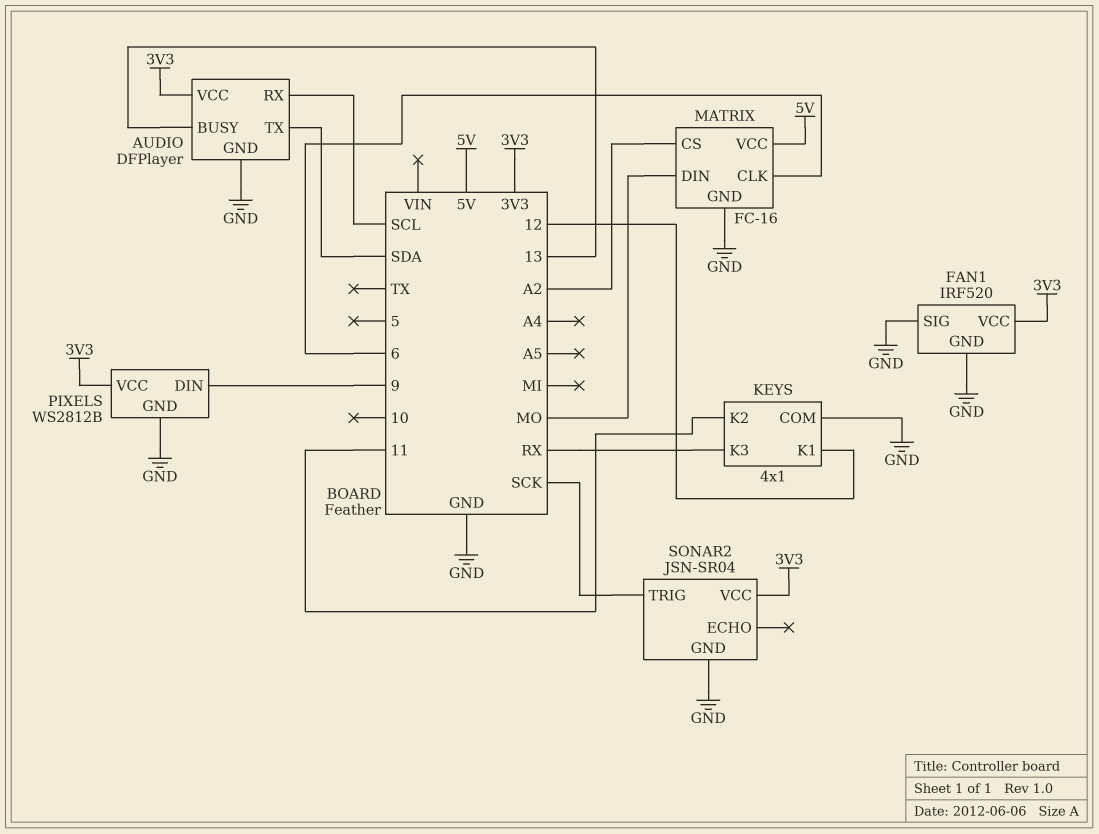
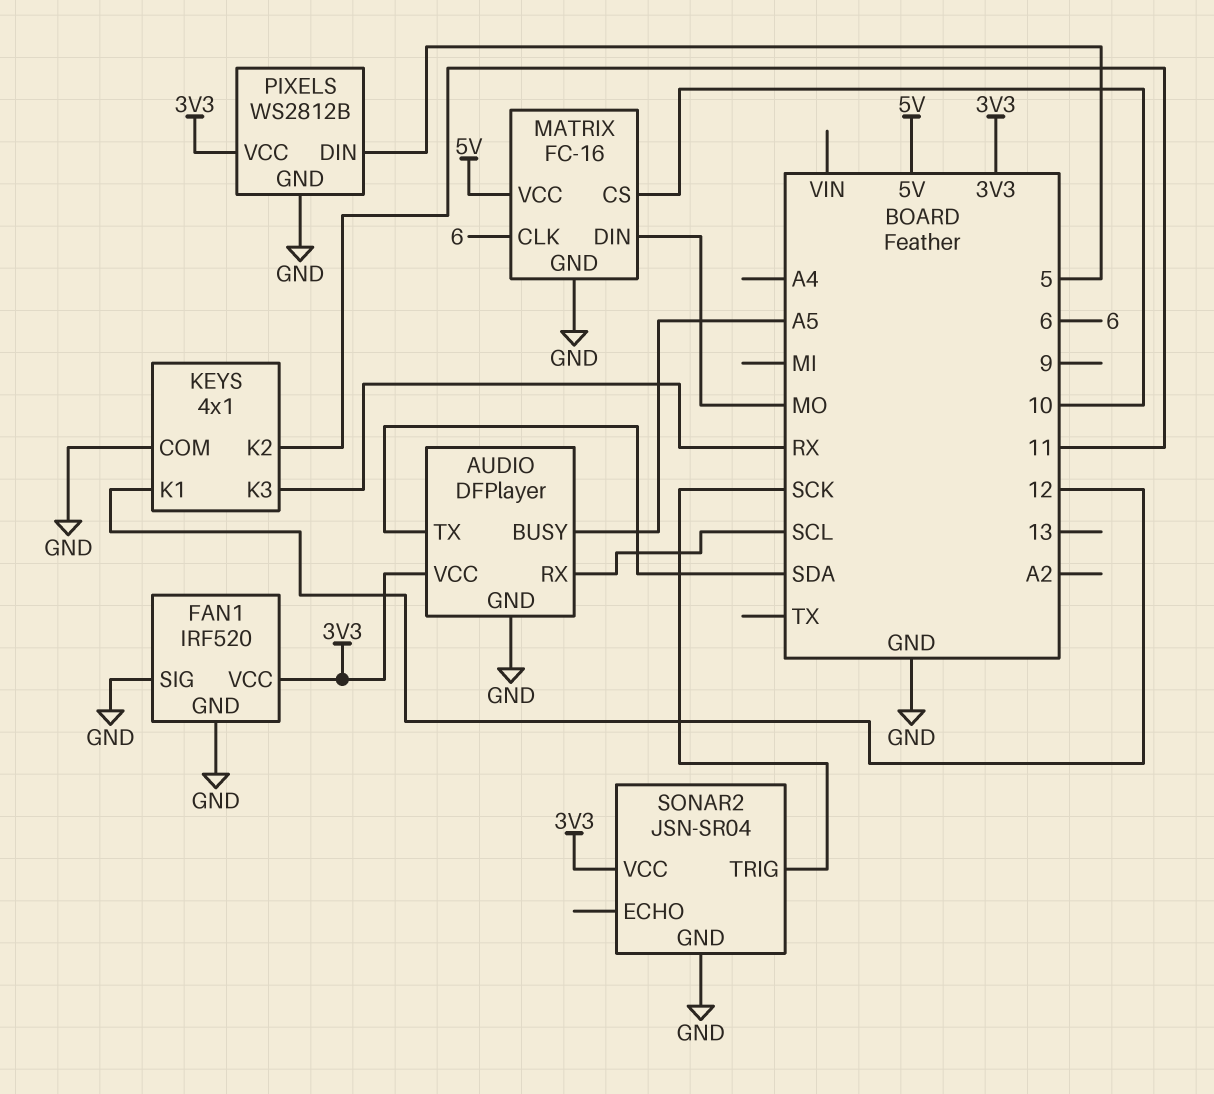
AUDIO pin BUSY: 13 -> A5
MATRIX pin CS: A2 -> 10
PIXELS pin DIN: 9 -> 5

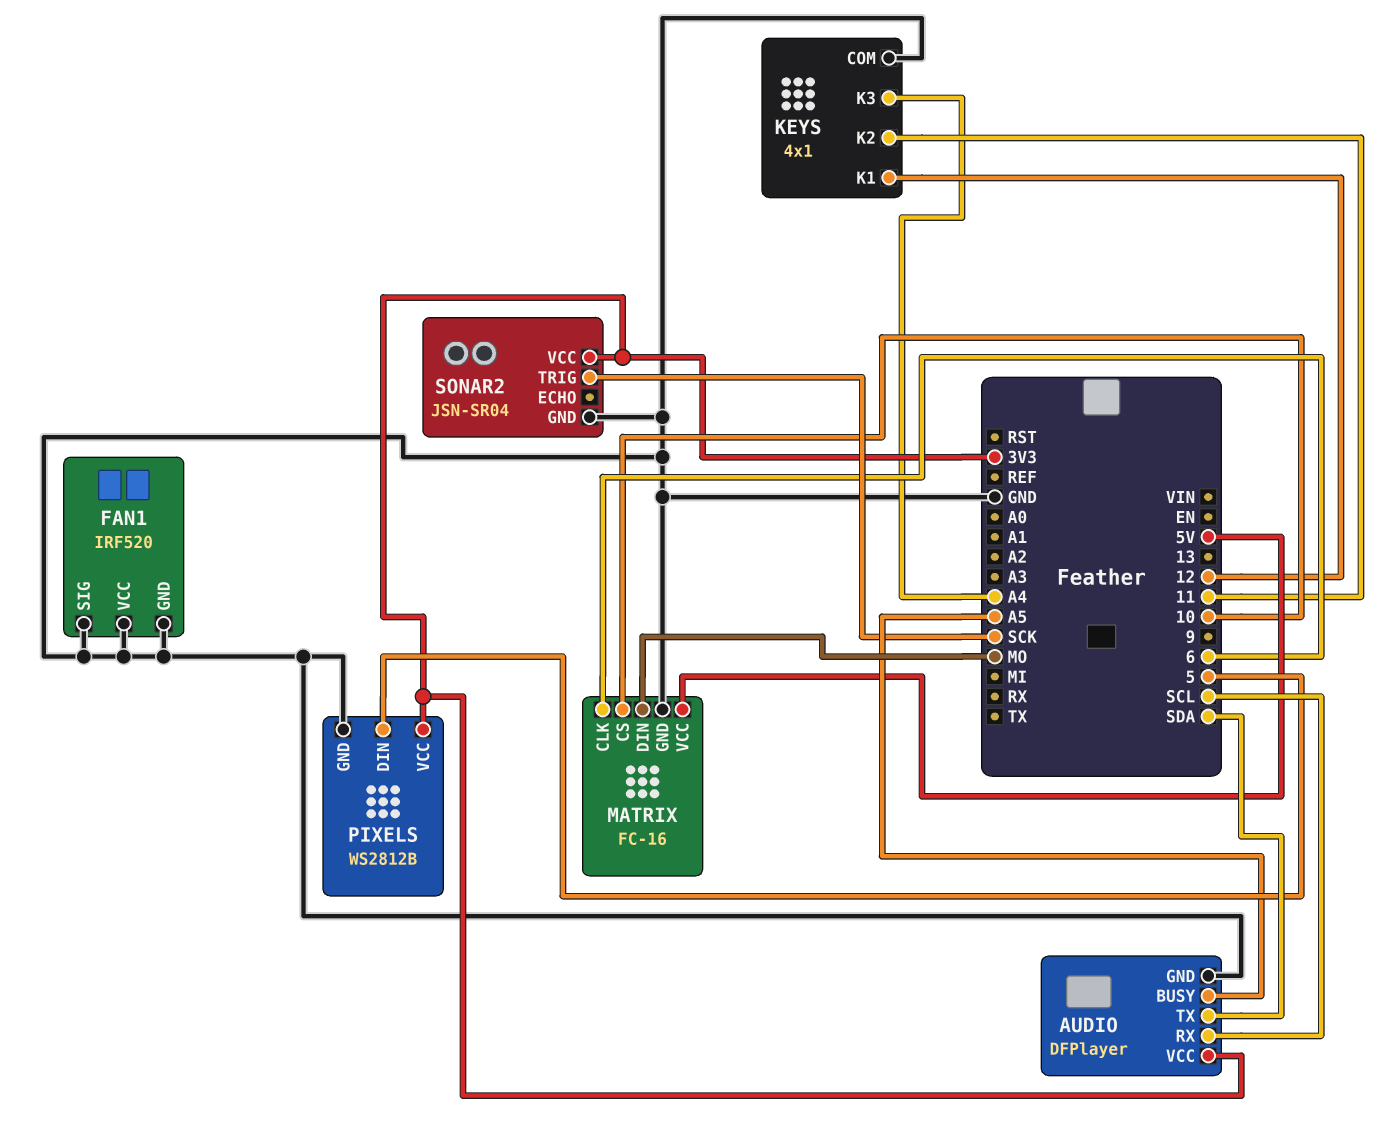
FAN1 pin VCC: 3V3 -> GND
KEYS pin K3: RX -> A4

